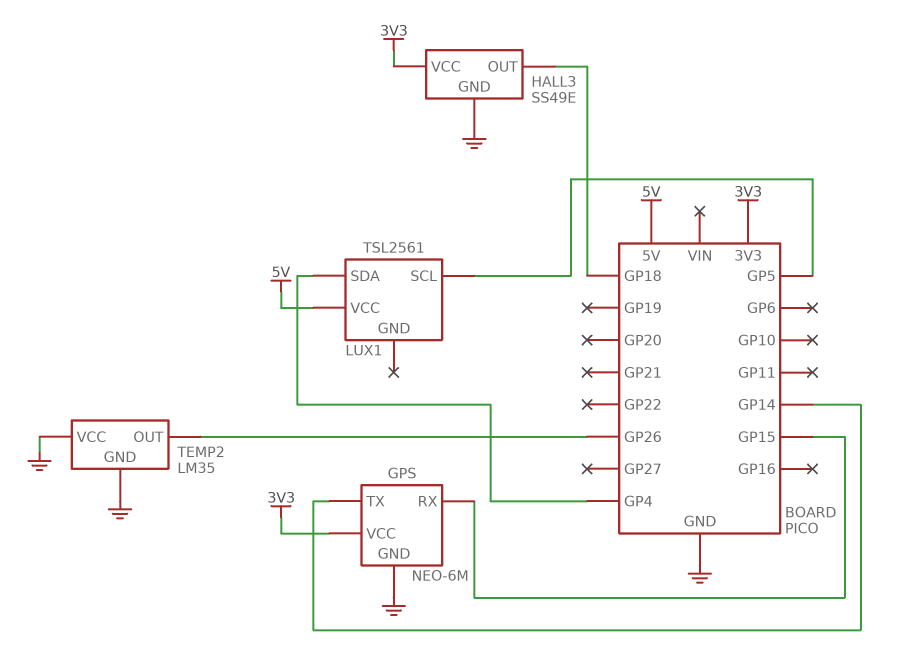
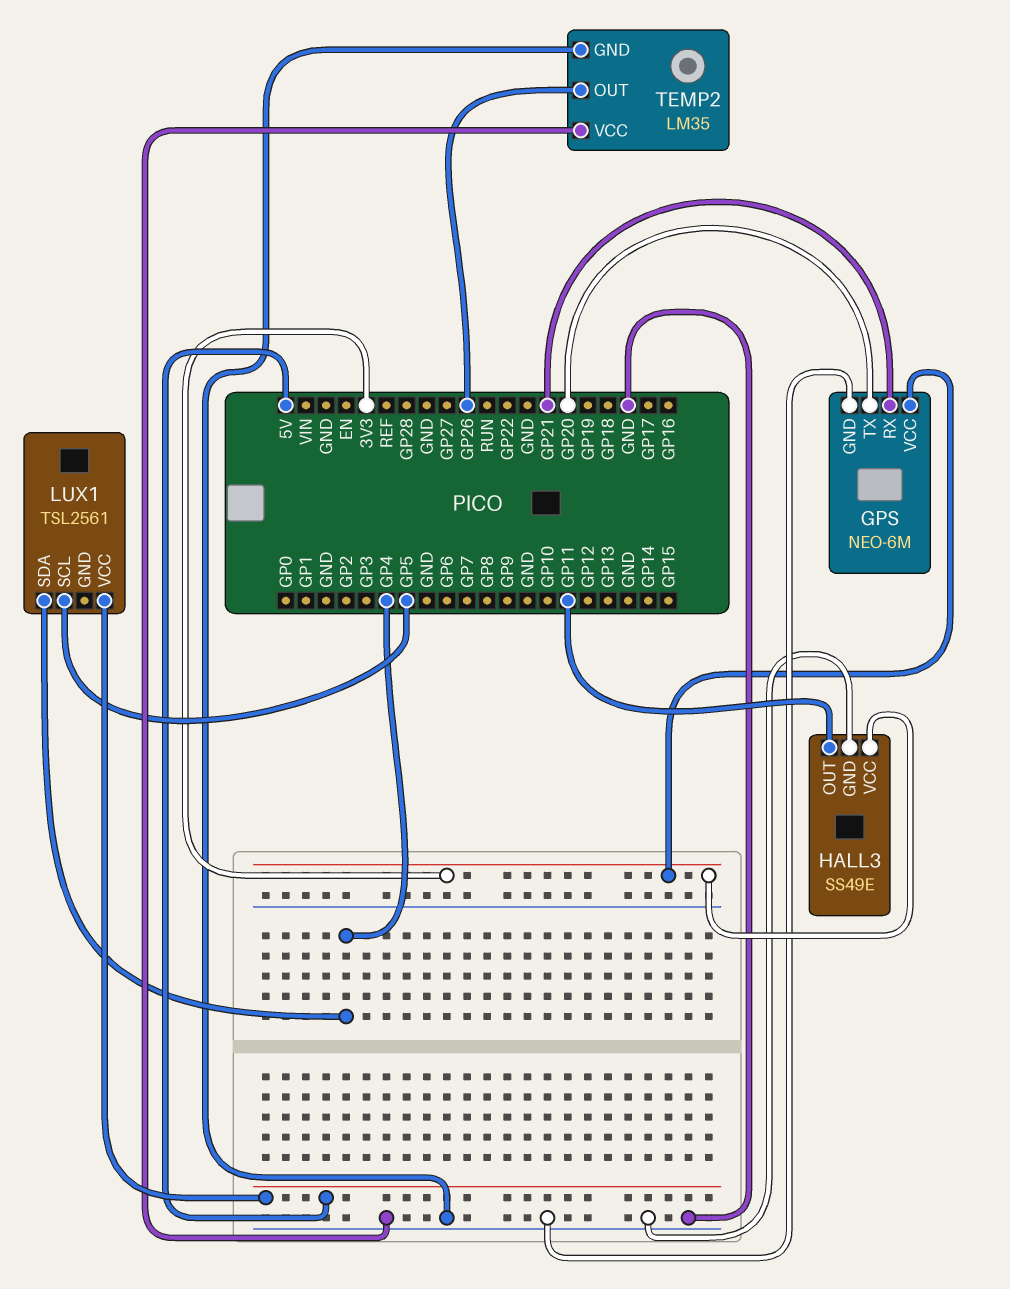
GPS pin RX: GP15 -> GP21
GPS pin TX: GP14 -> GP20
HALL3 pin OUT: GP18 -> GP11

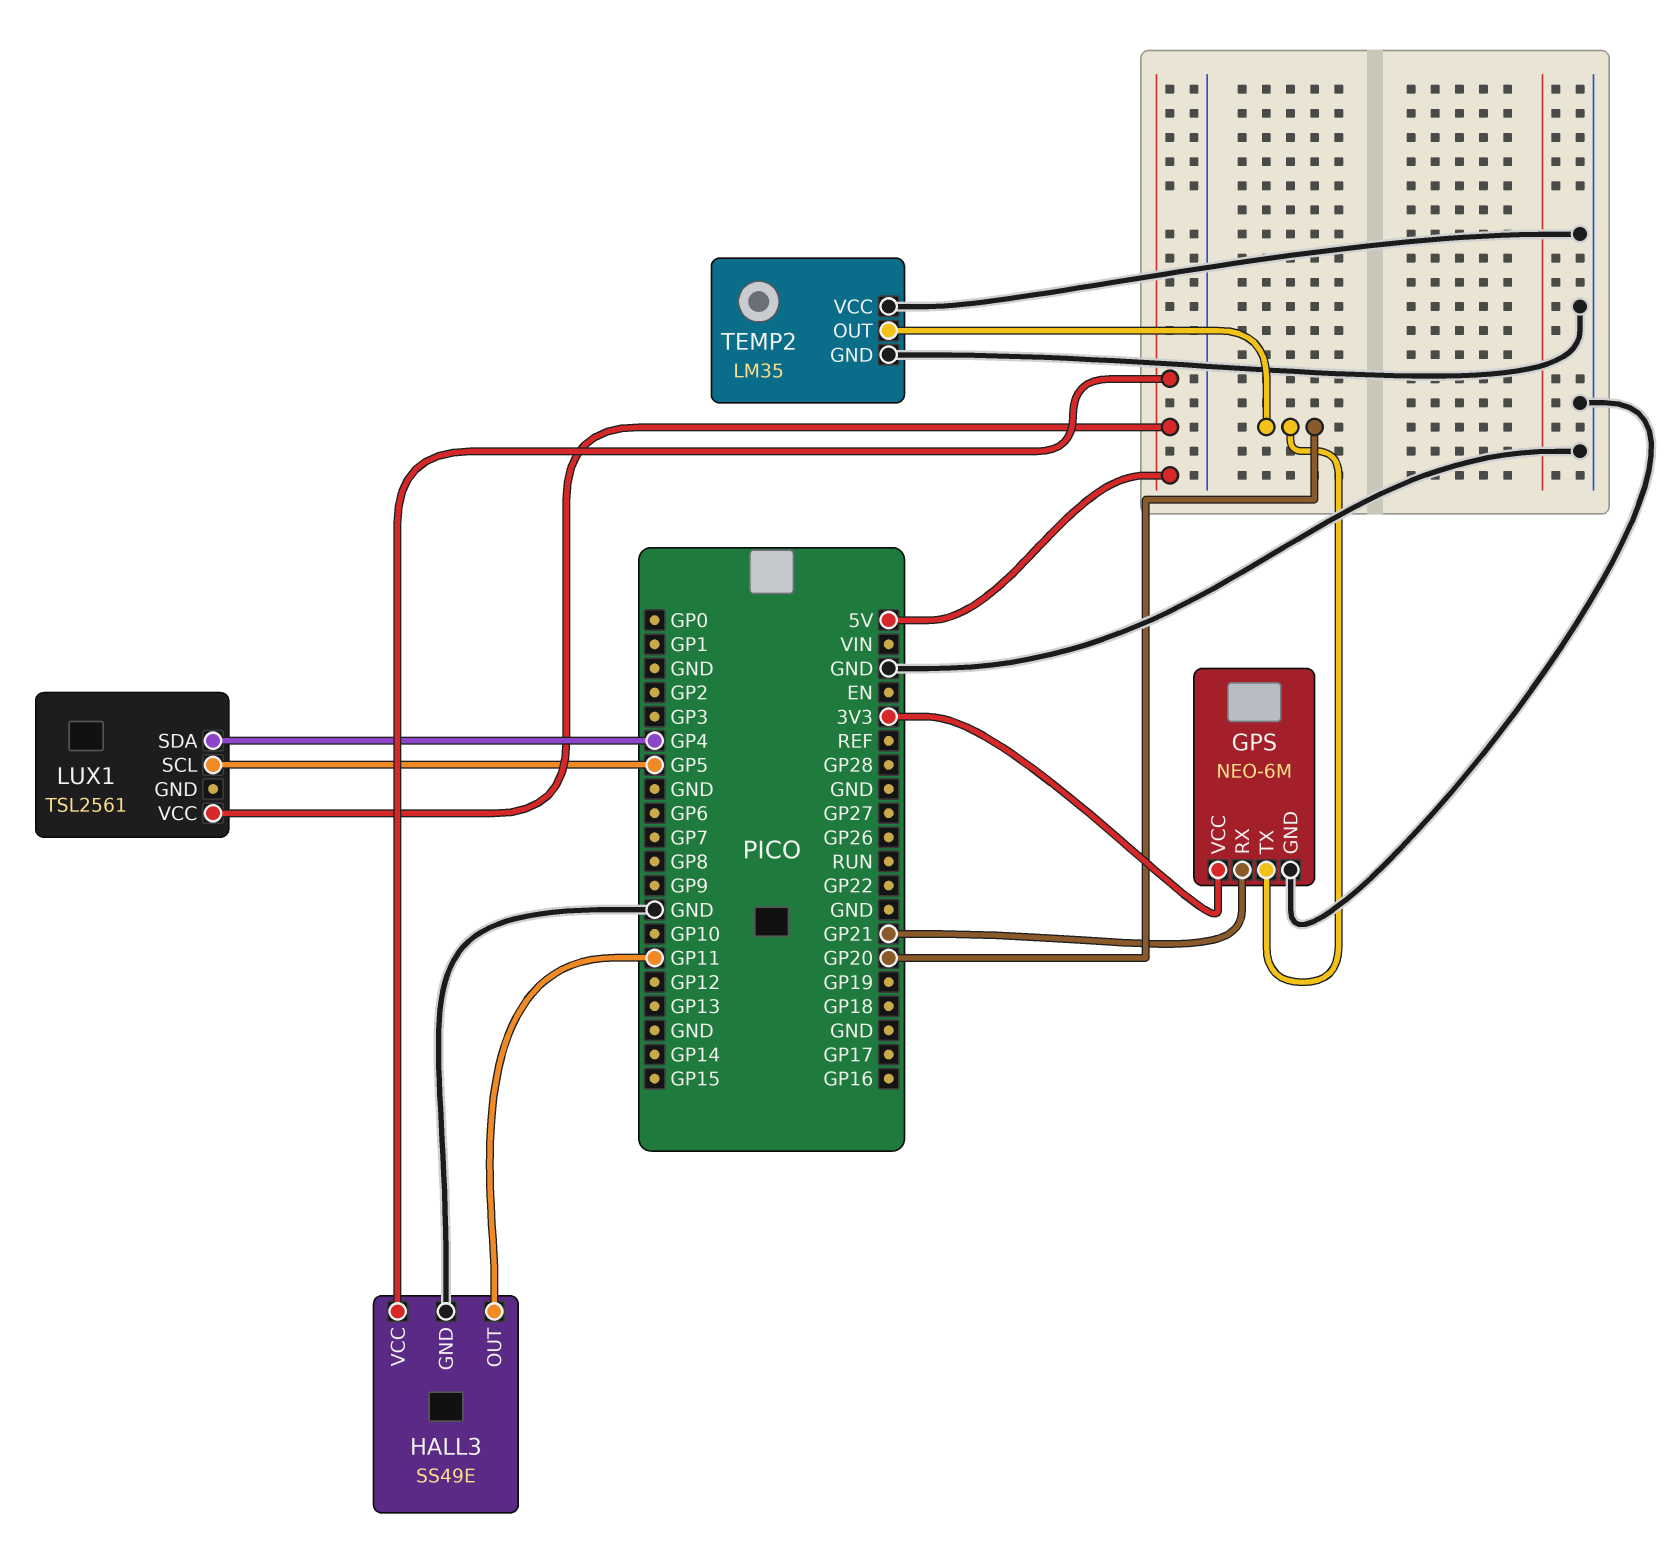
HALL3 pin VCC: 3V3 -> 5V
TEMP2 pin OUT: GP26 -> GP20

